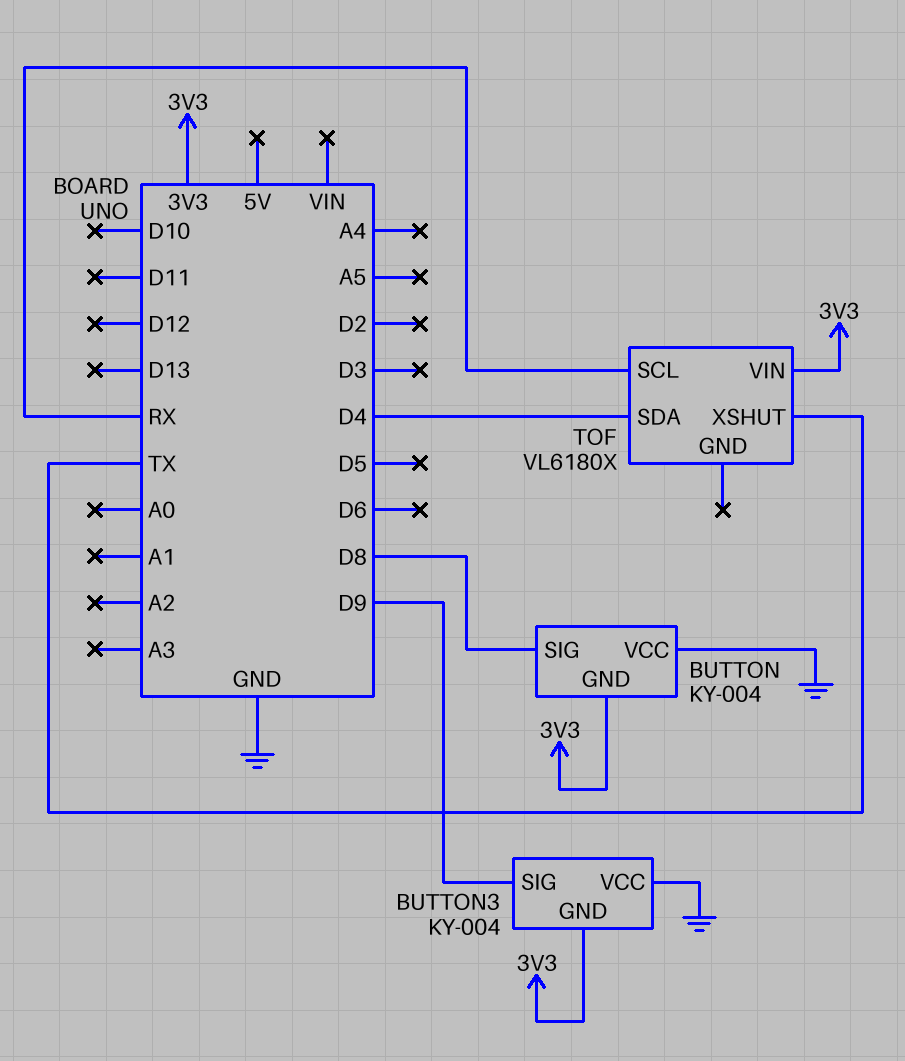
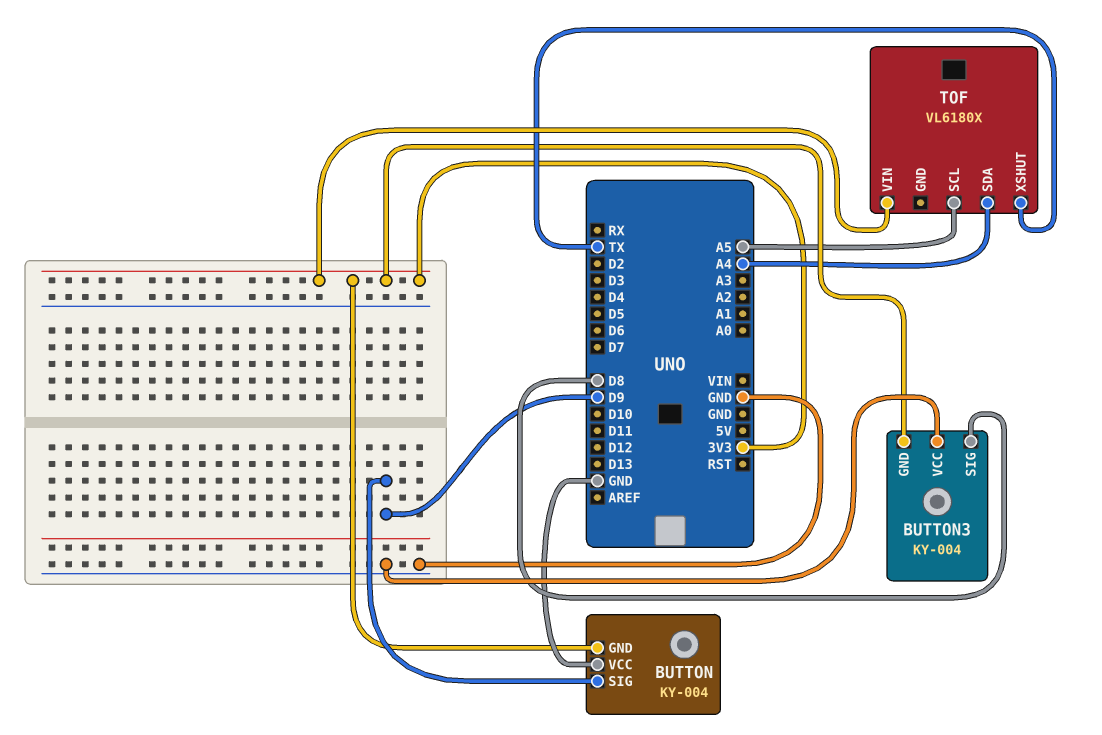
BUTTON pin SIG: D8 -> D9
BUTTON3 pin SIG: D9 -> D8
TOF pin SCL: RX -> A5
TOF pin SDA: D4 -> A4

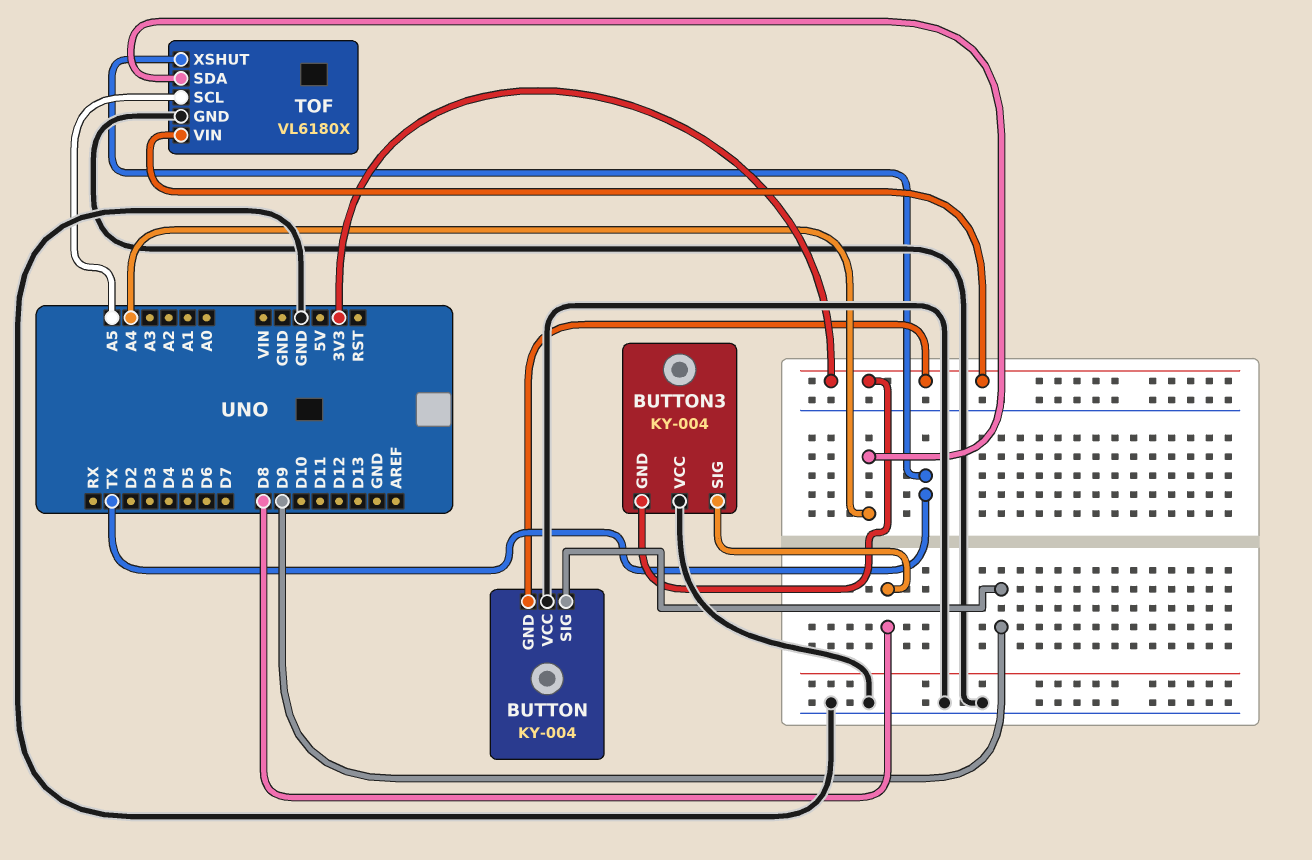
TOF pin GND: none -> GND

